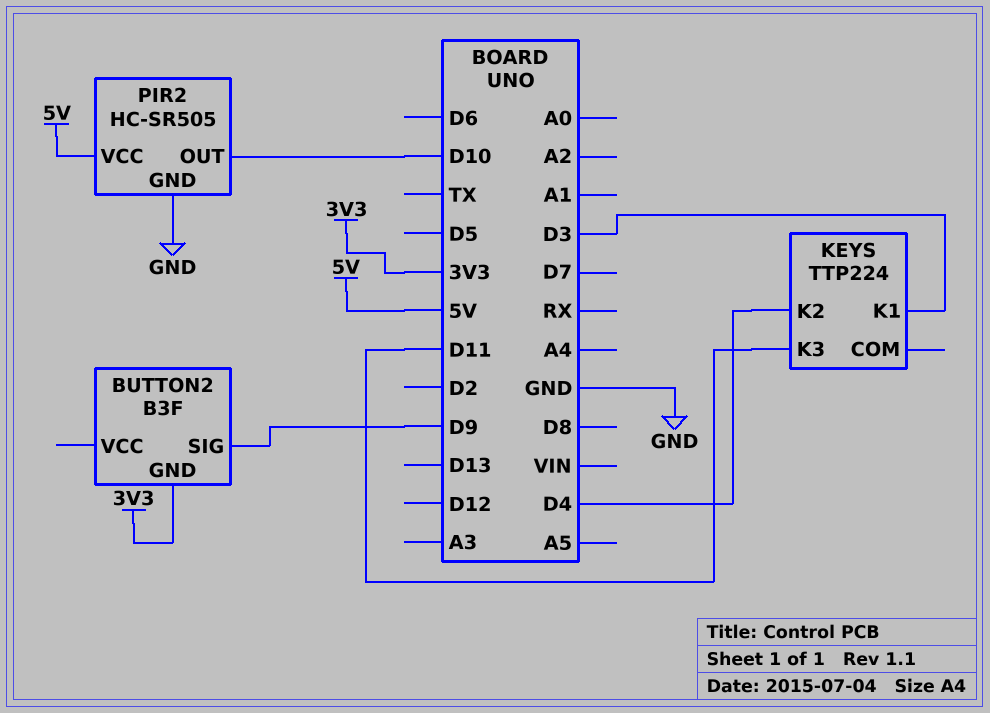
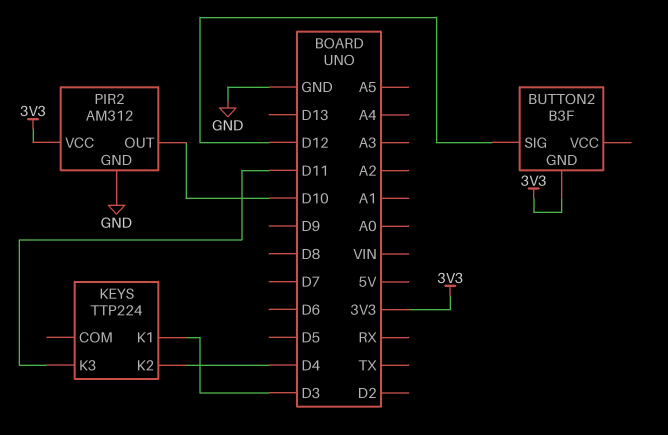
BUTTON2 pin SIG: D9 -> D12
PIR2: HC-SR505 -> AM312
PIR2 pin VCC: 5V -> 3V3

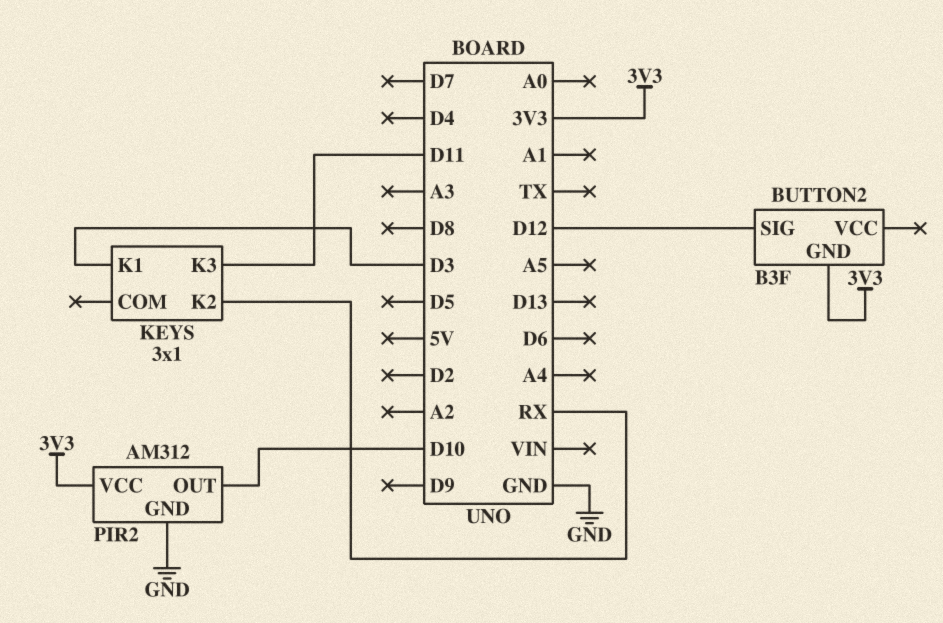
KEYS: TTP224 -> 3x1
KEYS pin K2: D4 -> RX

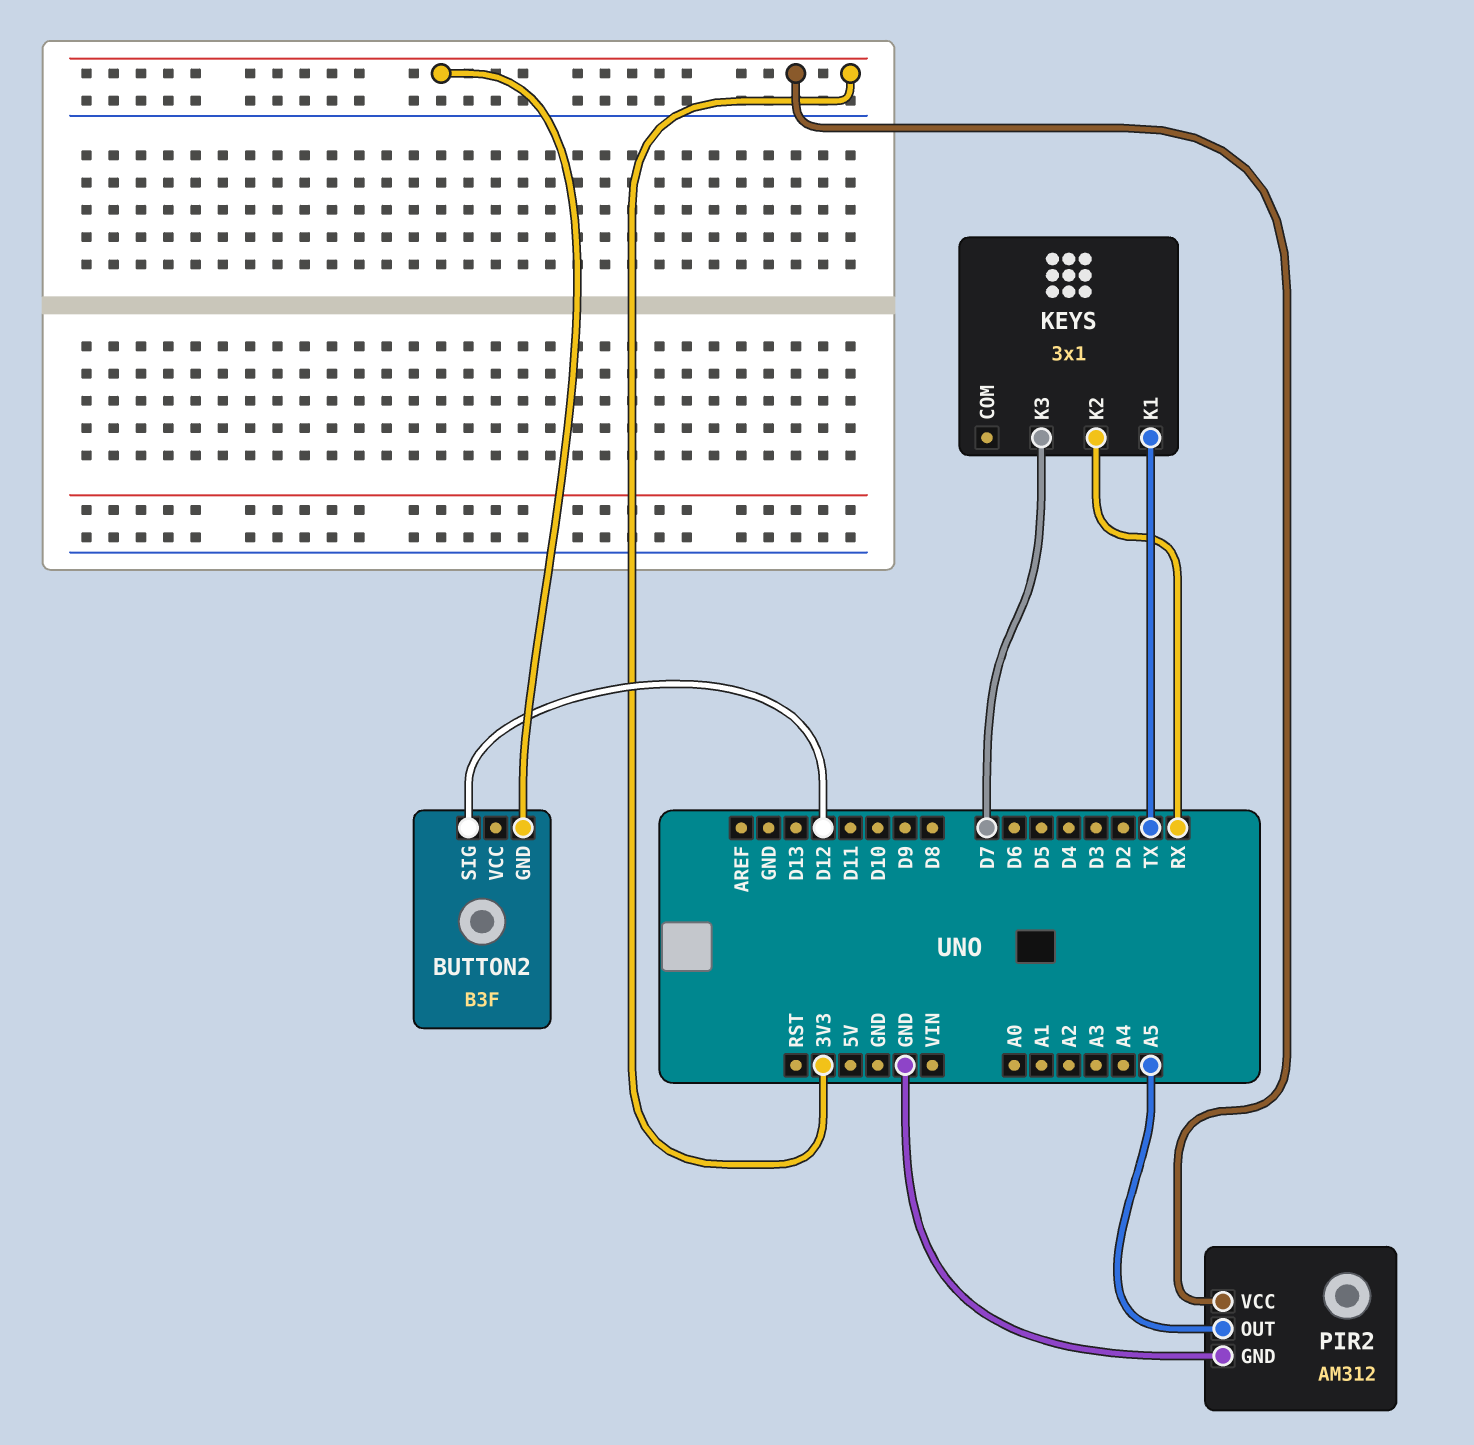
KEYS pin K1: D3 -> TX
KEYS pin K3: D11 -> D7
PIR2 pin OUT: D10 -> A5

